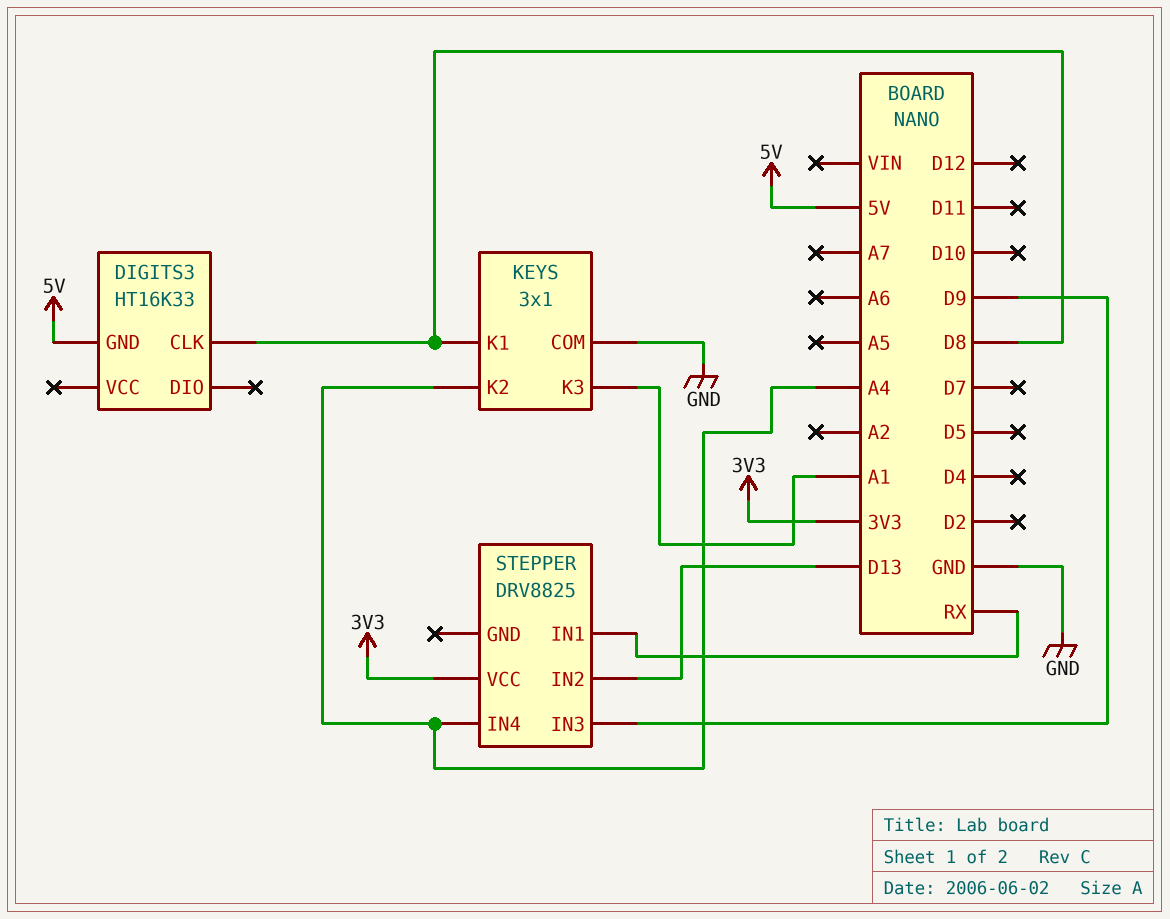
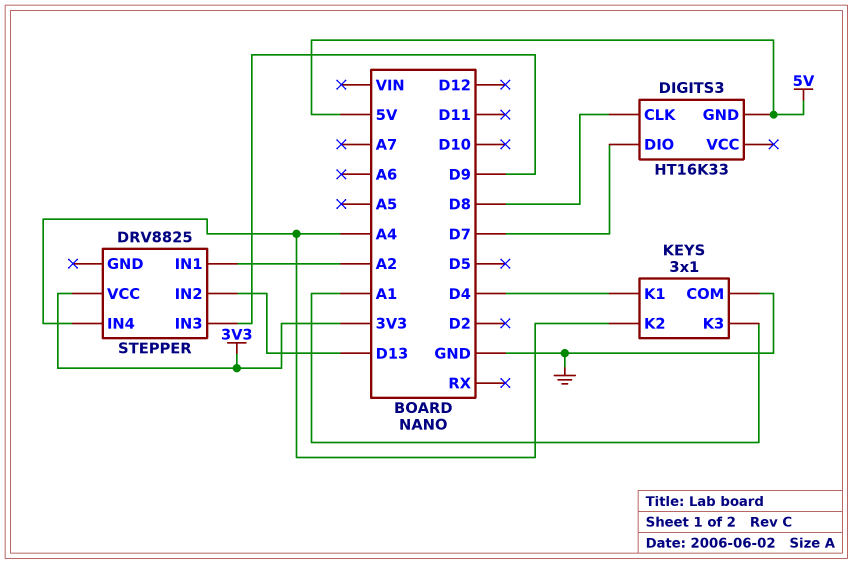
DIGITS3 pin DIO: none -> D7
KEYS pin K1: D8 -> D4
STEPPER pin IN1: RX -> A2

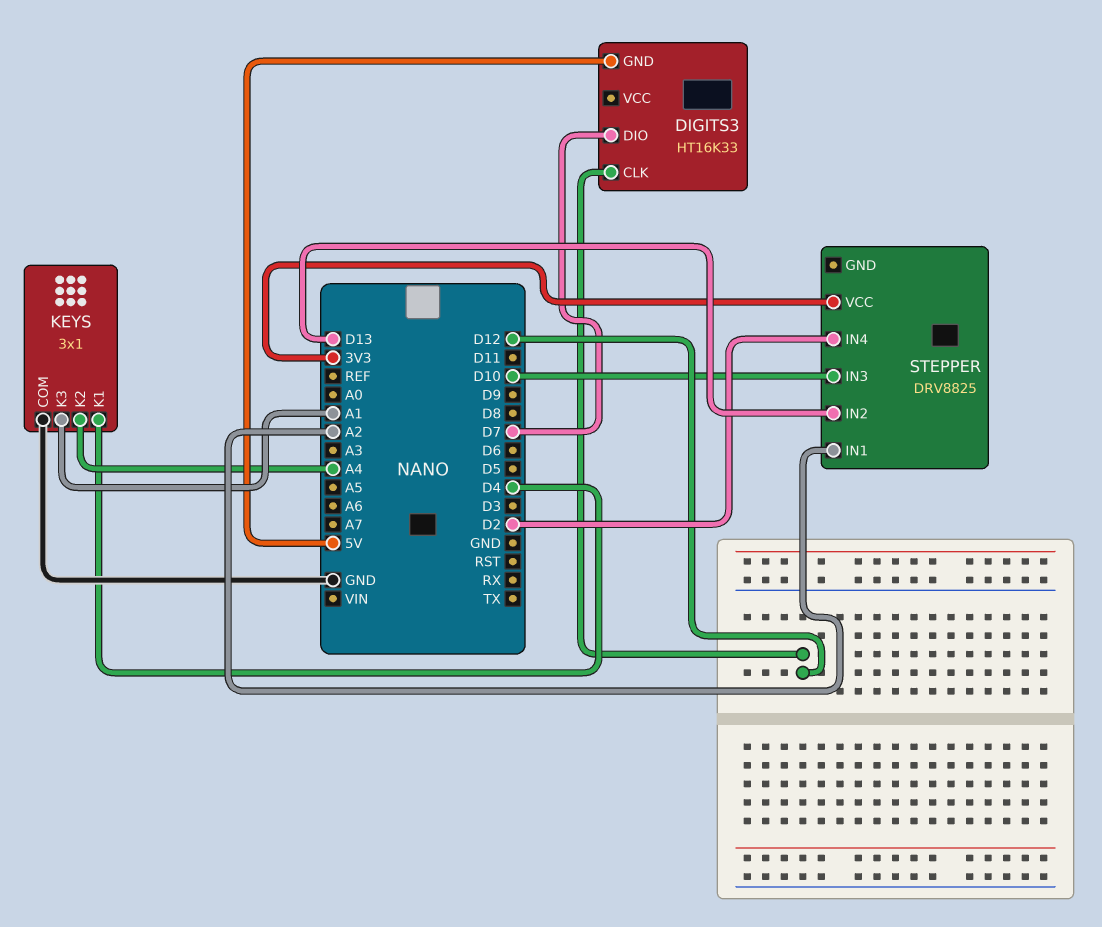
DIGITS3 pin CLK: D8 -> D12
STEPPER pin IN3: D9 -> D10
STEPPER pin IN4: A4 -> D2

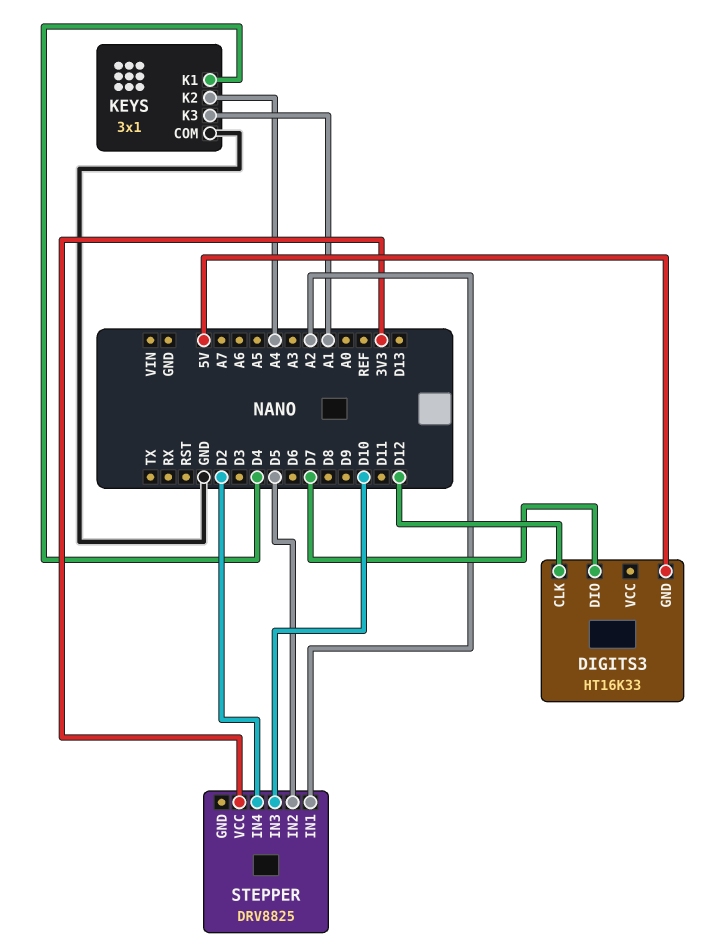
STEPPER pin IN2: D13 -> D5

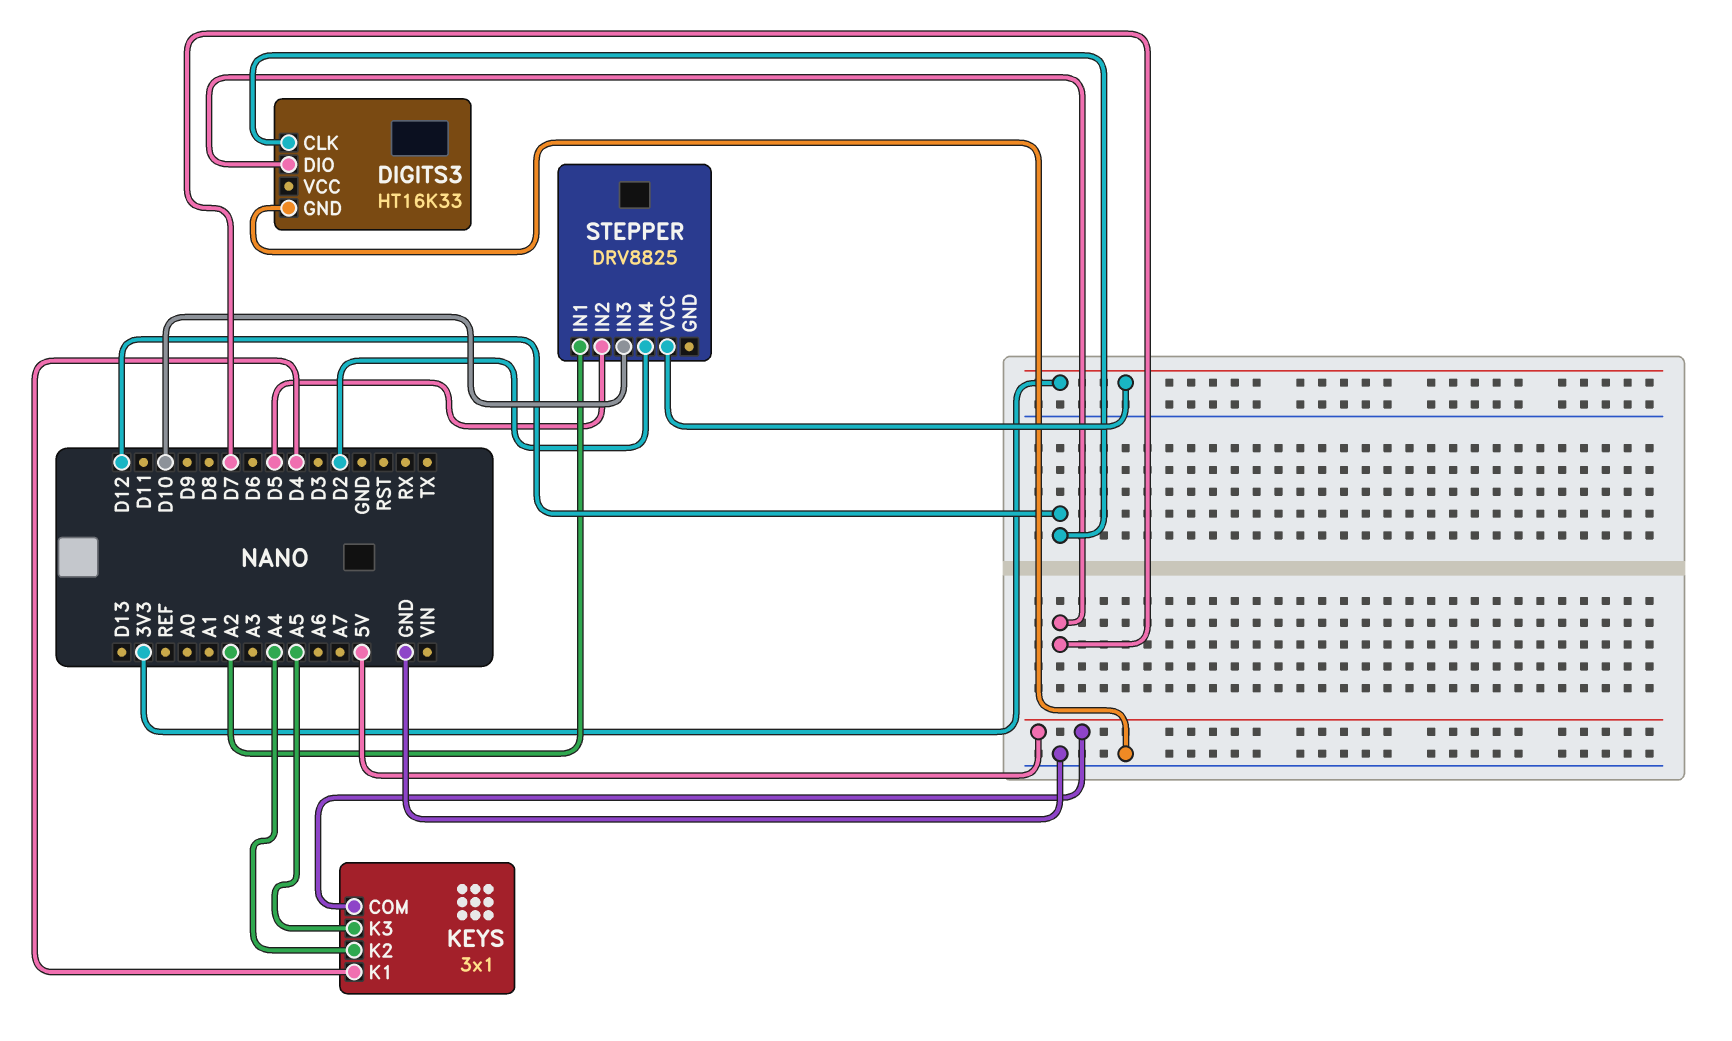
DIGITS3 pin GND: 5V -> GND
KEYS pin COM: GND -> 5V
KEYS pin K3: A1 -> A5

